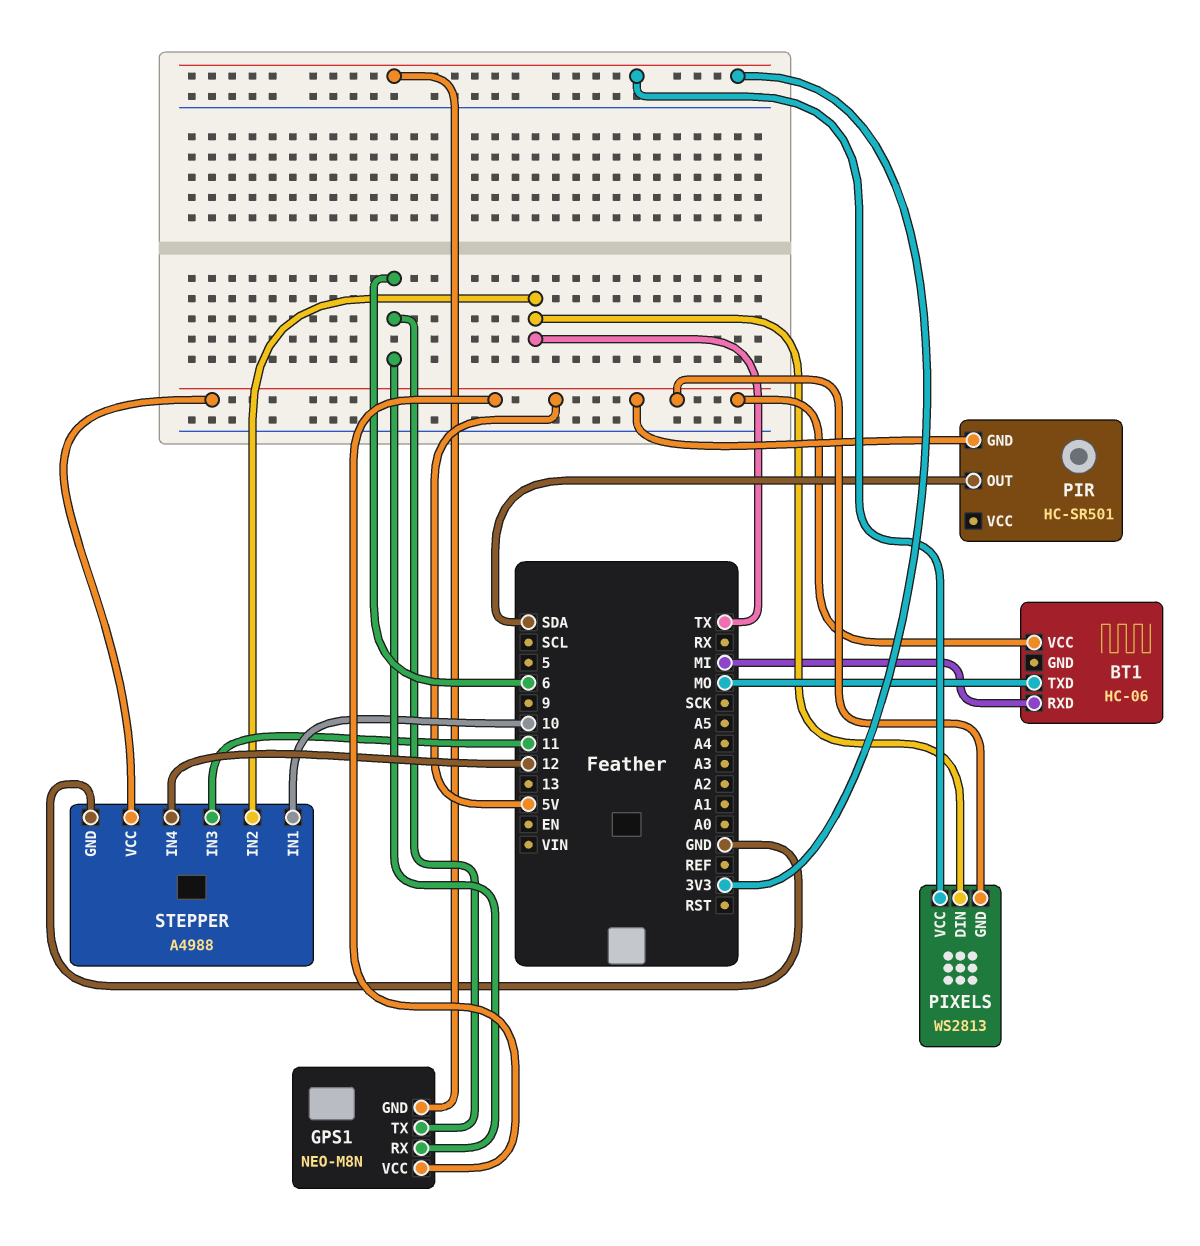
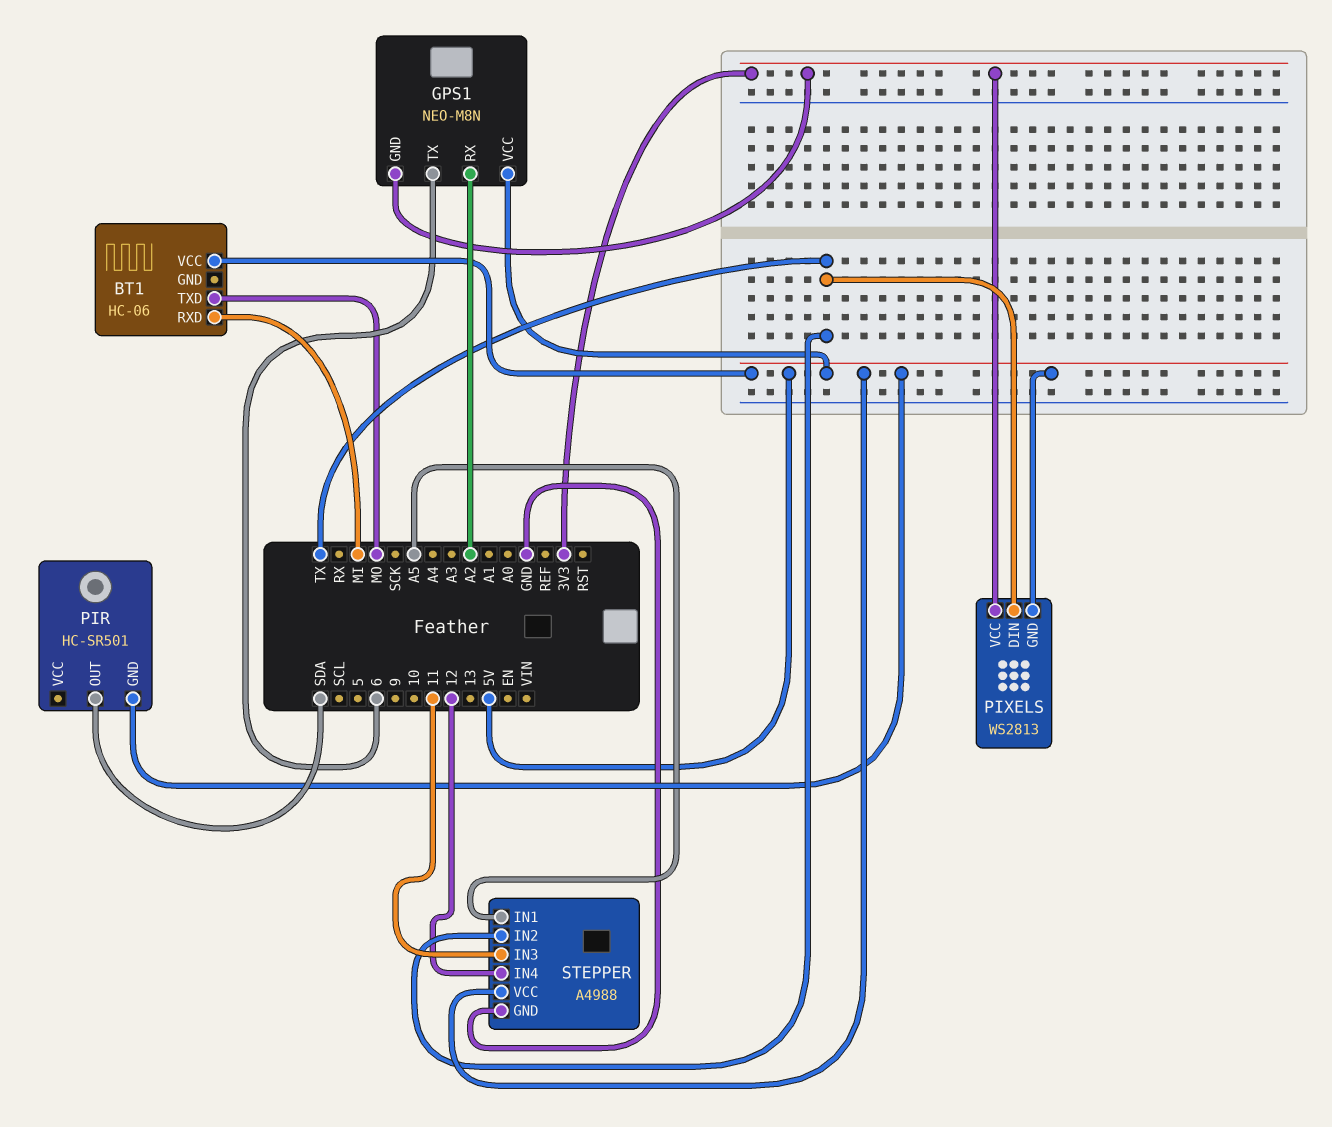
GPS1 pin RX: 6 -> A2
STEPPER pin IN1: 10 -> A5

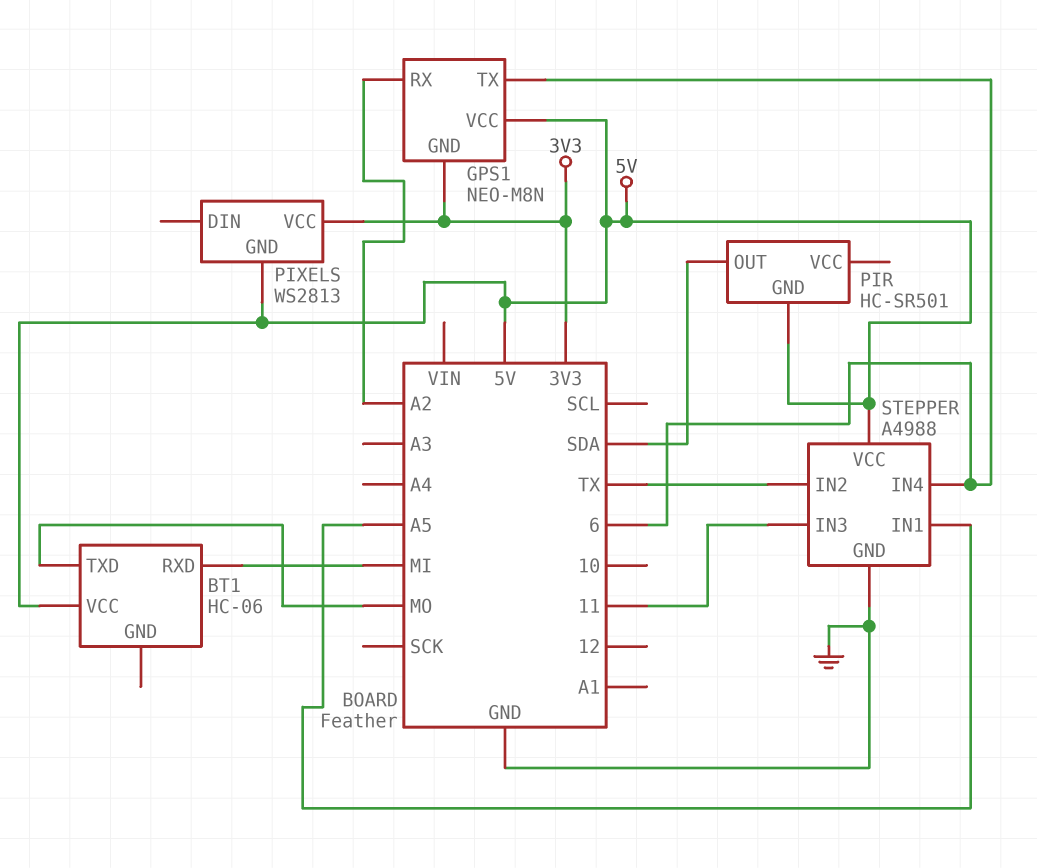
PIXELS pin DIN: TX -> none
STEPPER pin IN4: 12 -> 6

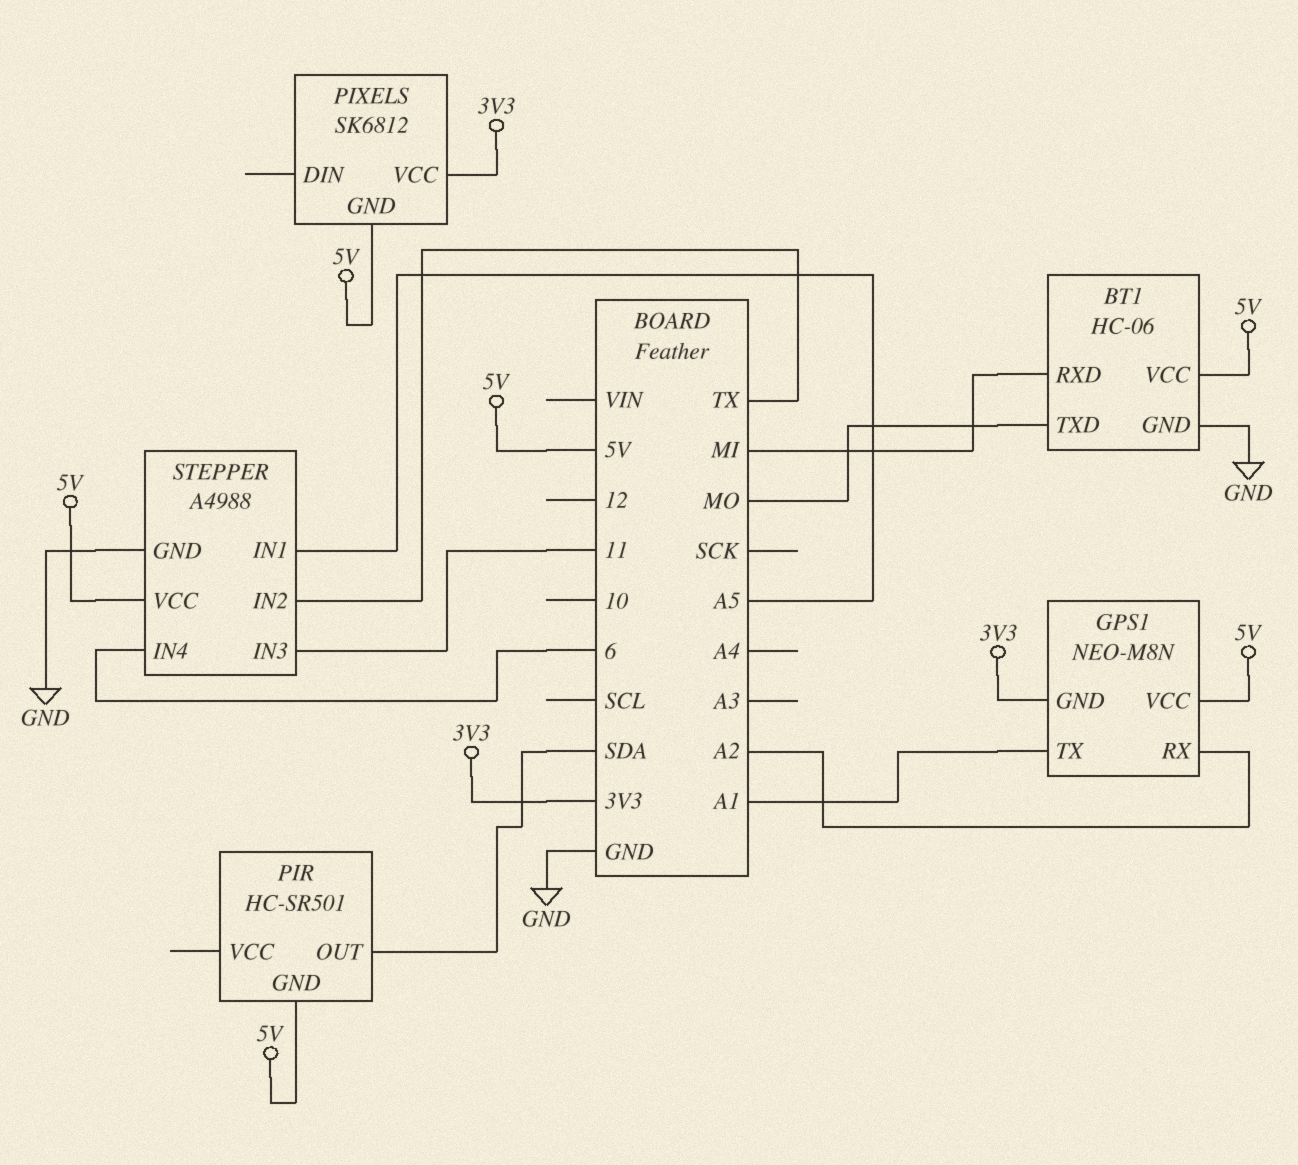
BT1 pin GND: none -> GND
GPS1 pin TX: 6 -> A1
PIXELS: WS2813 -> SK6812

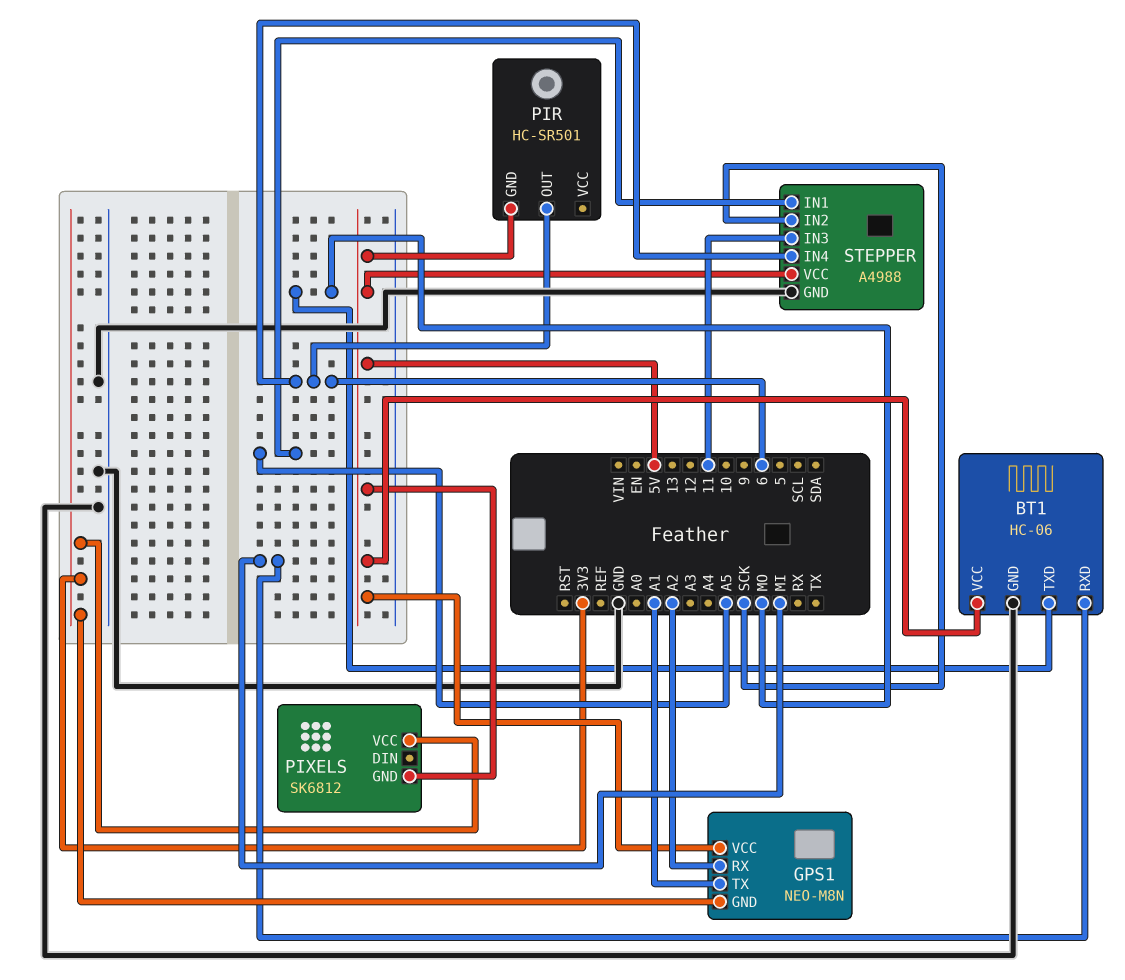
PIR pin OUT: SDA -> 6
STEPPER pin IN2: TX -> SCK

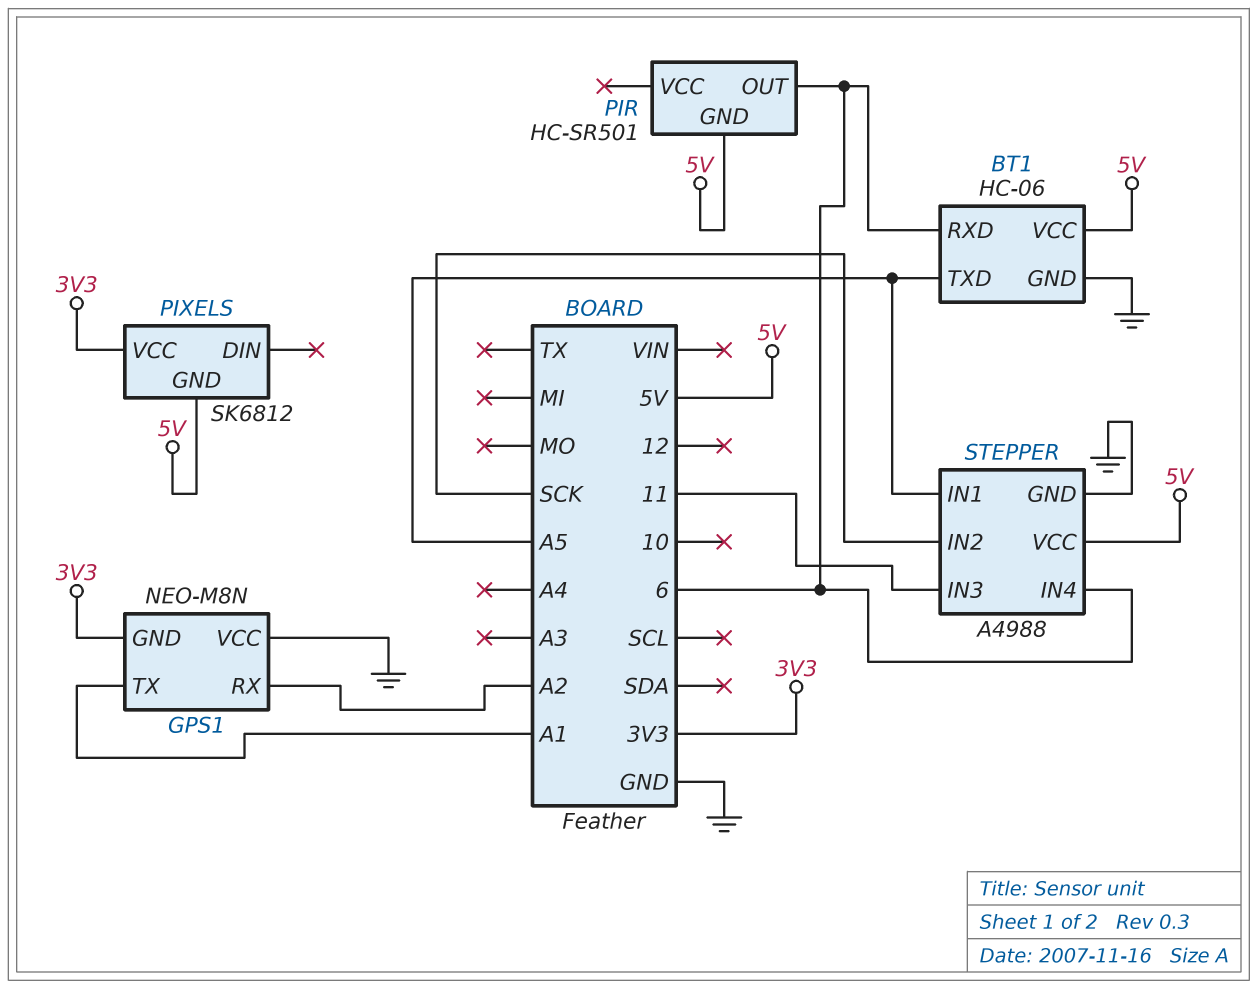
BT1 pin RXD: MI -> 6
BT1 pin TXD: MO -> A5
GPS1 pin VCC: 5V -> GND

